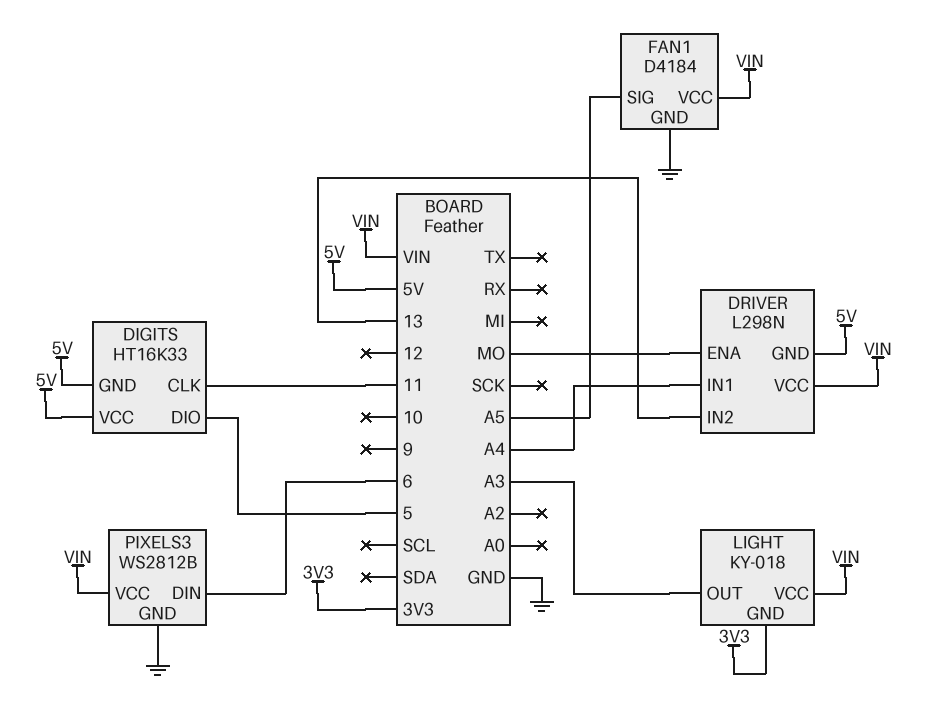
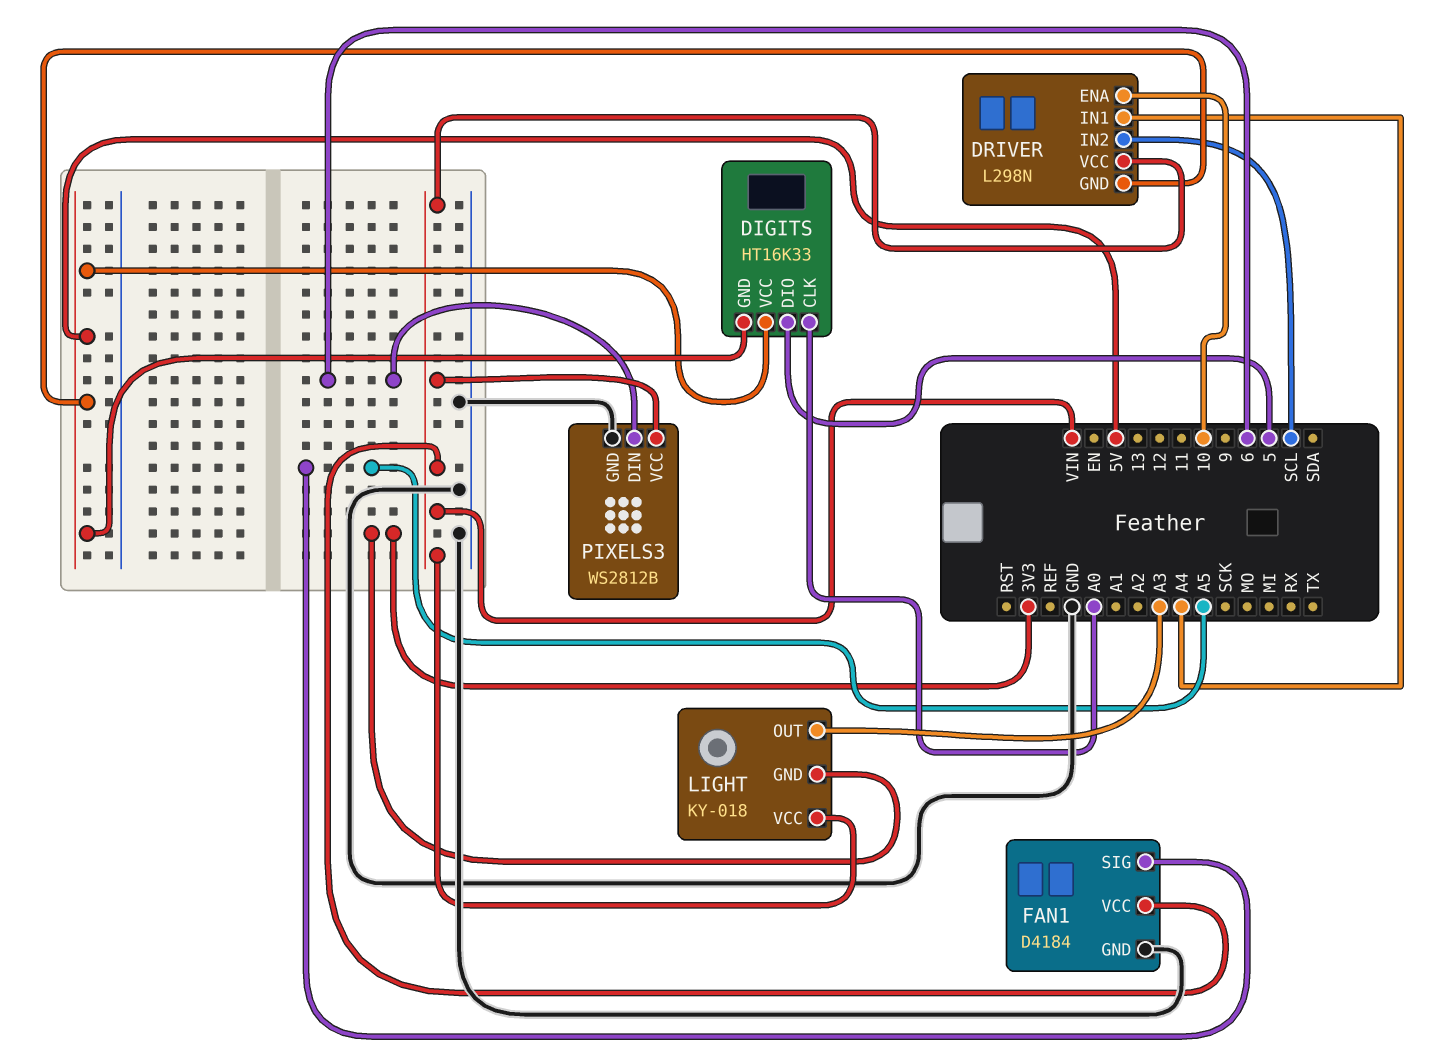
DIGITS pin CLK: 11 -> A0
DRIVER pin ENA: MO -> 10
DRIVER pin IN2: 13 -> SCL

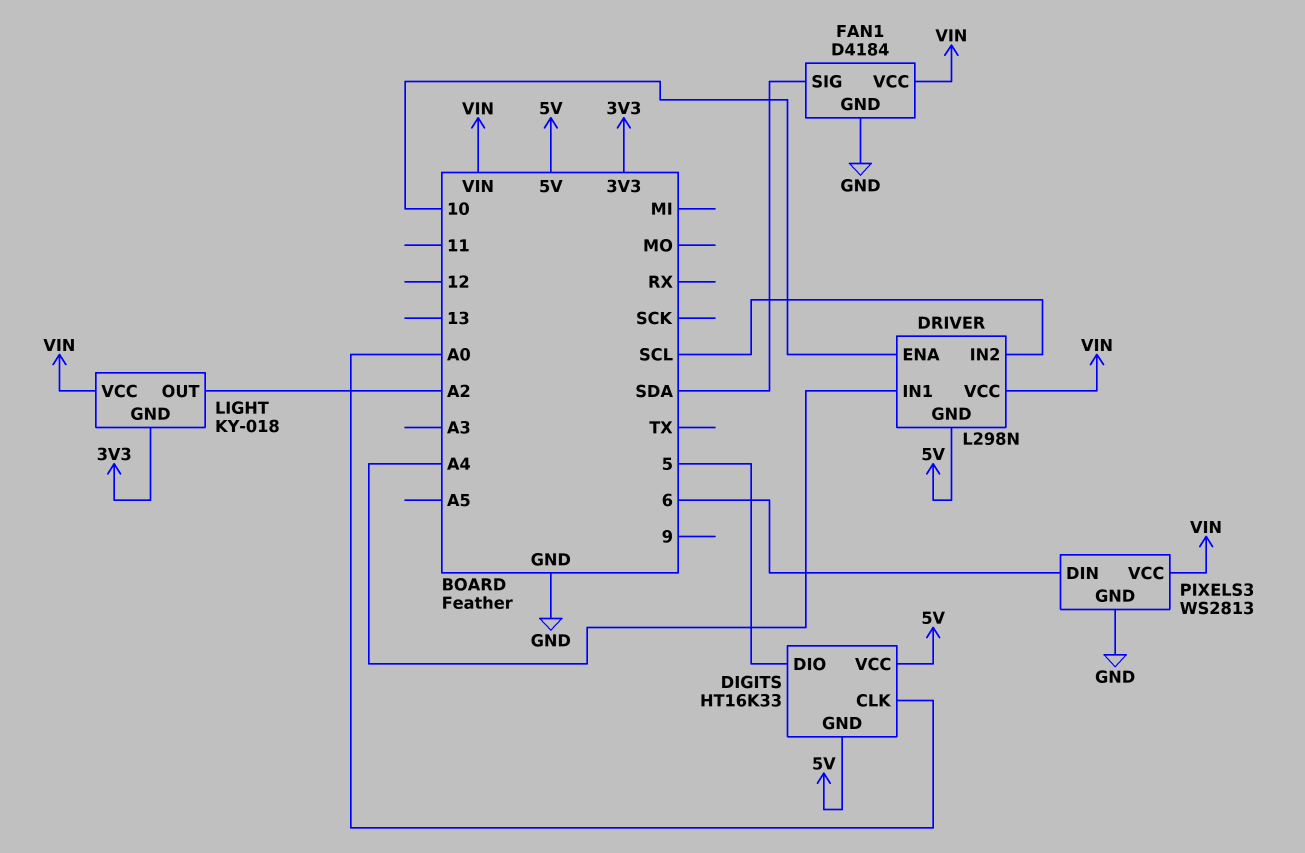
FAN1 pin SIG: A5 -> SDA
LIGHT pin OUT: A3 -> A2
PIXELS3: WS2812B -> WS2813

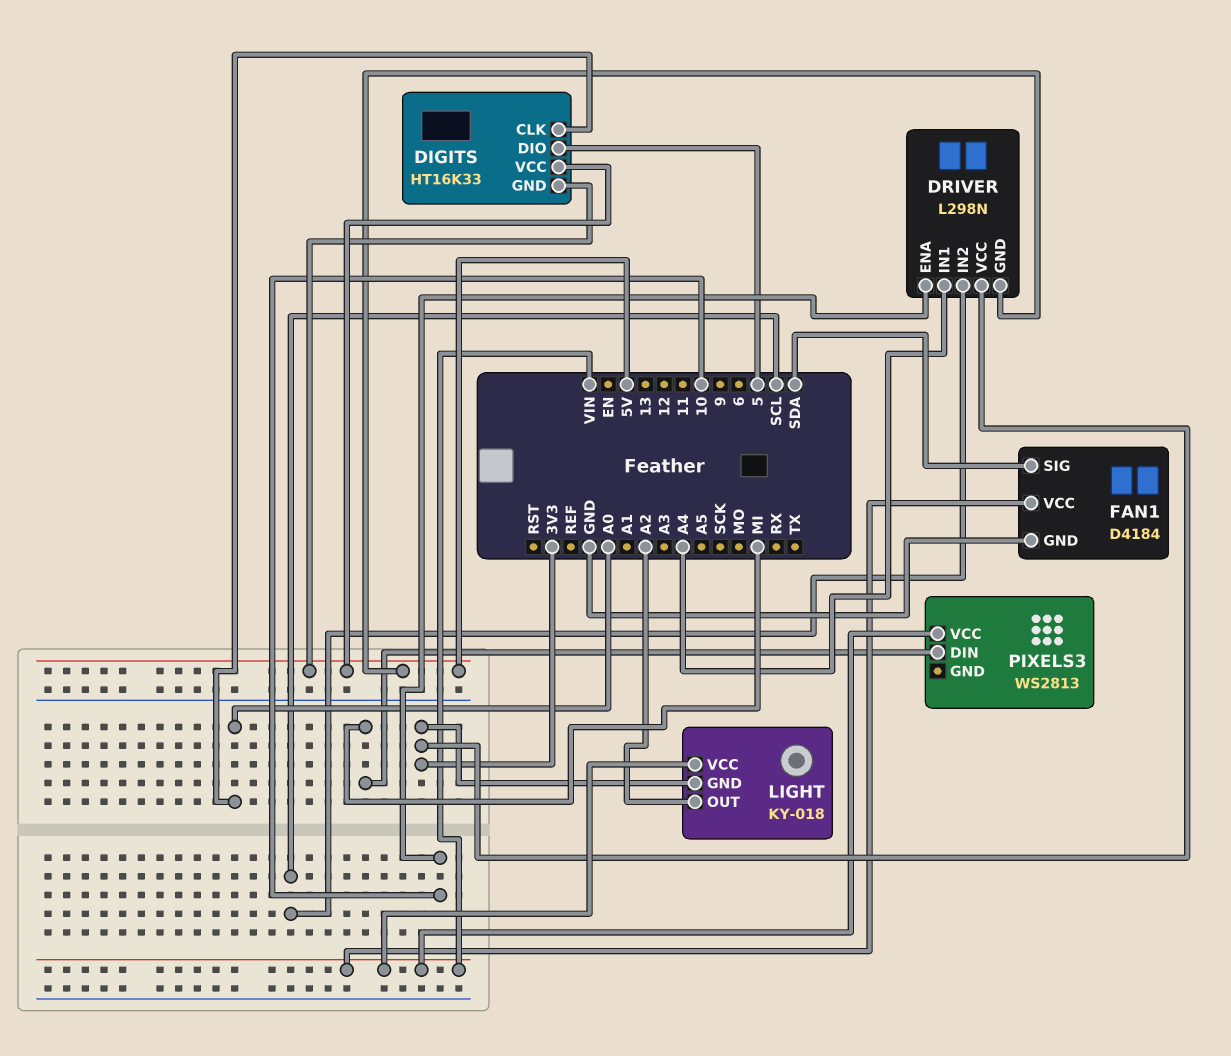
DRIVER pin VCC: VIN -> 3V3
PIXELS3 pin DIN: 6 -> MI
PIXELS3 pin GND: GND -> none

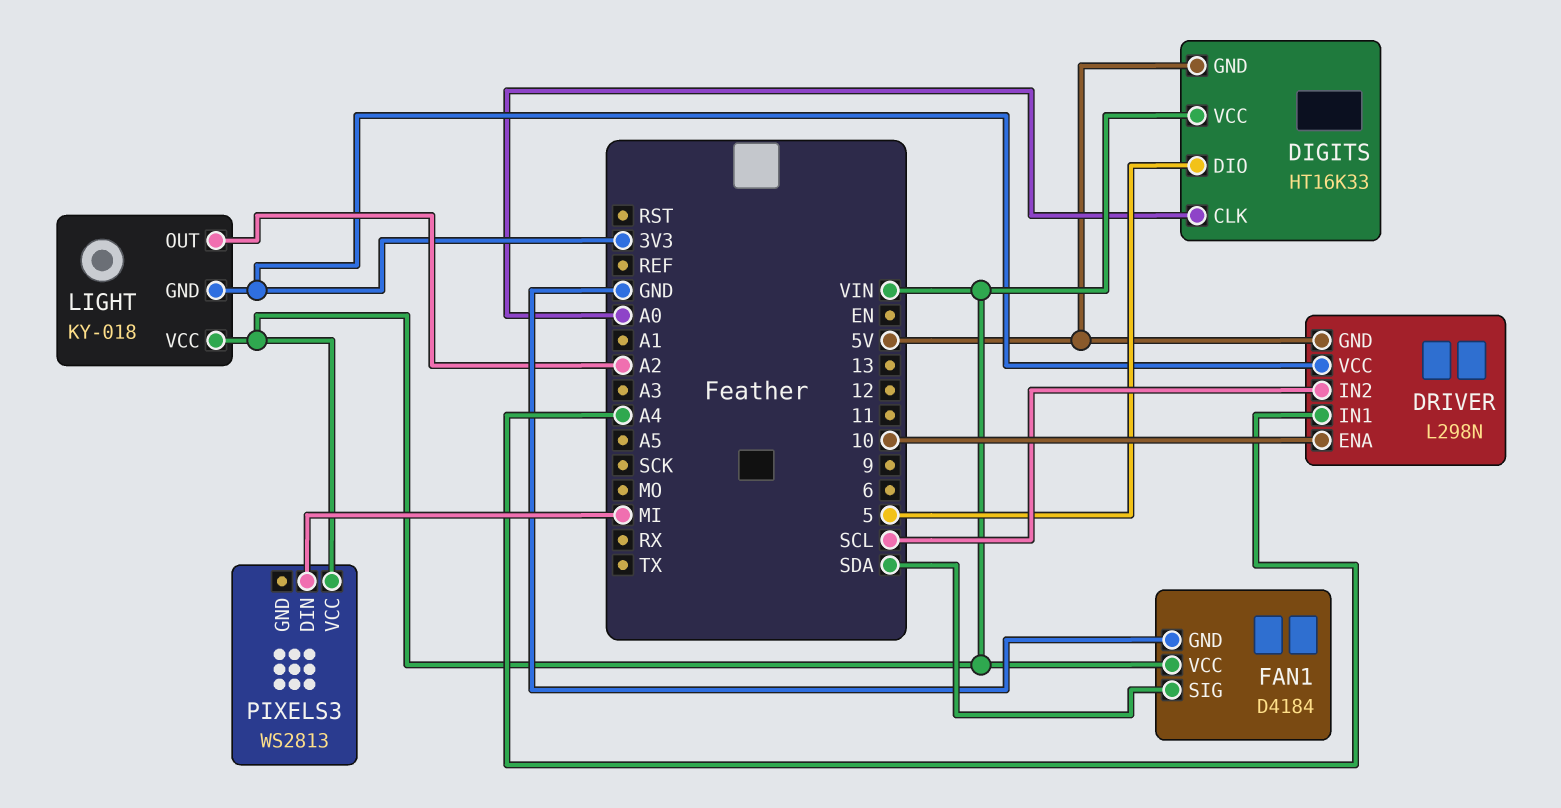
DIGITS pin VCC: 5V -> VIN

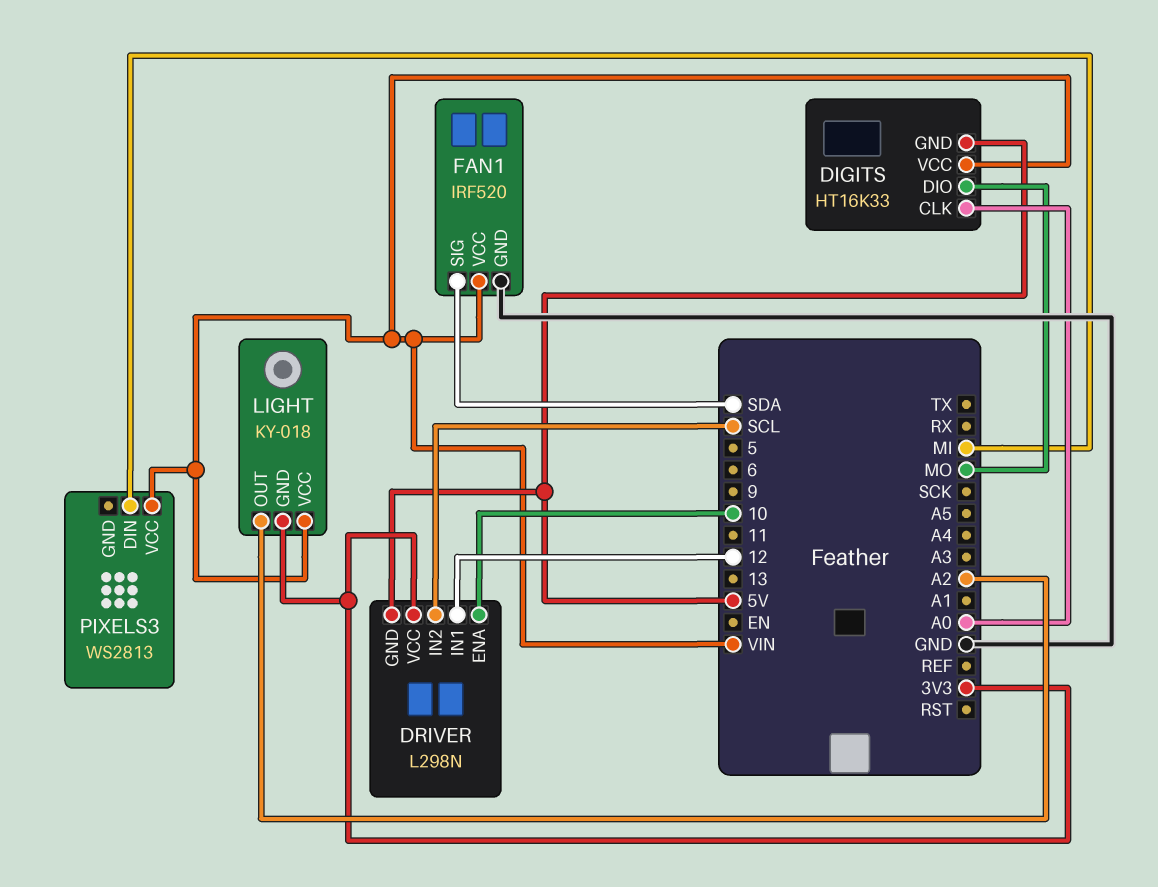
DIGITS pin DIO: 5 -> MO
DRIVER pin IN1: A4 -> 12
FAN1: D4184 -> IRF520

